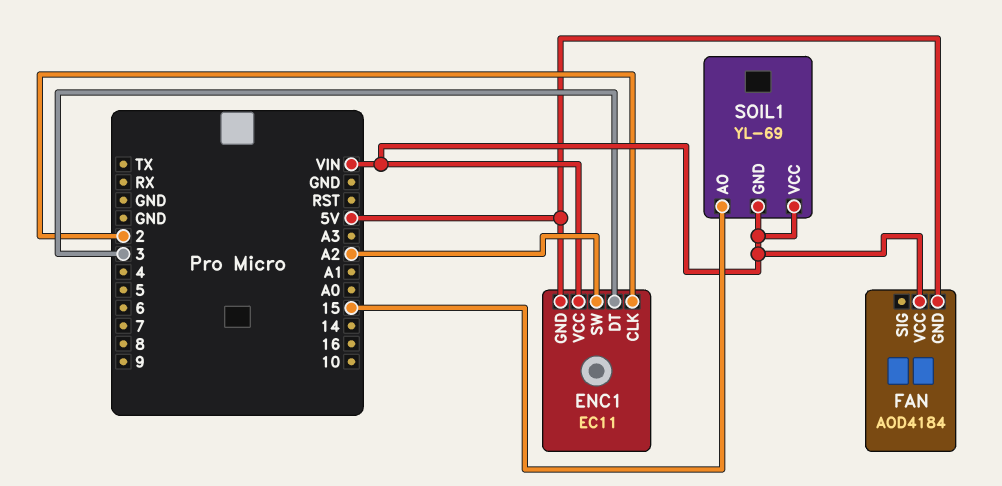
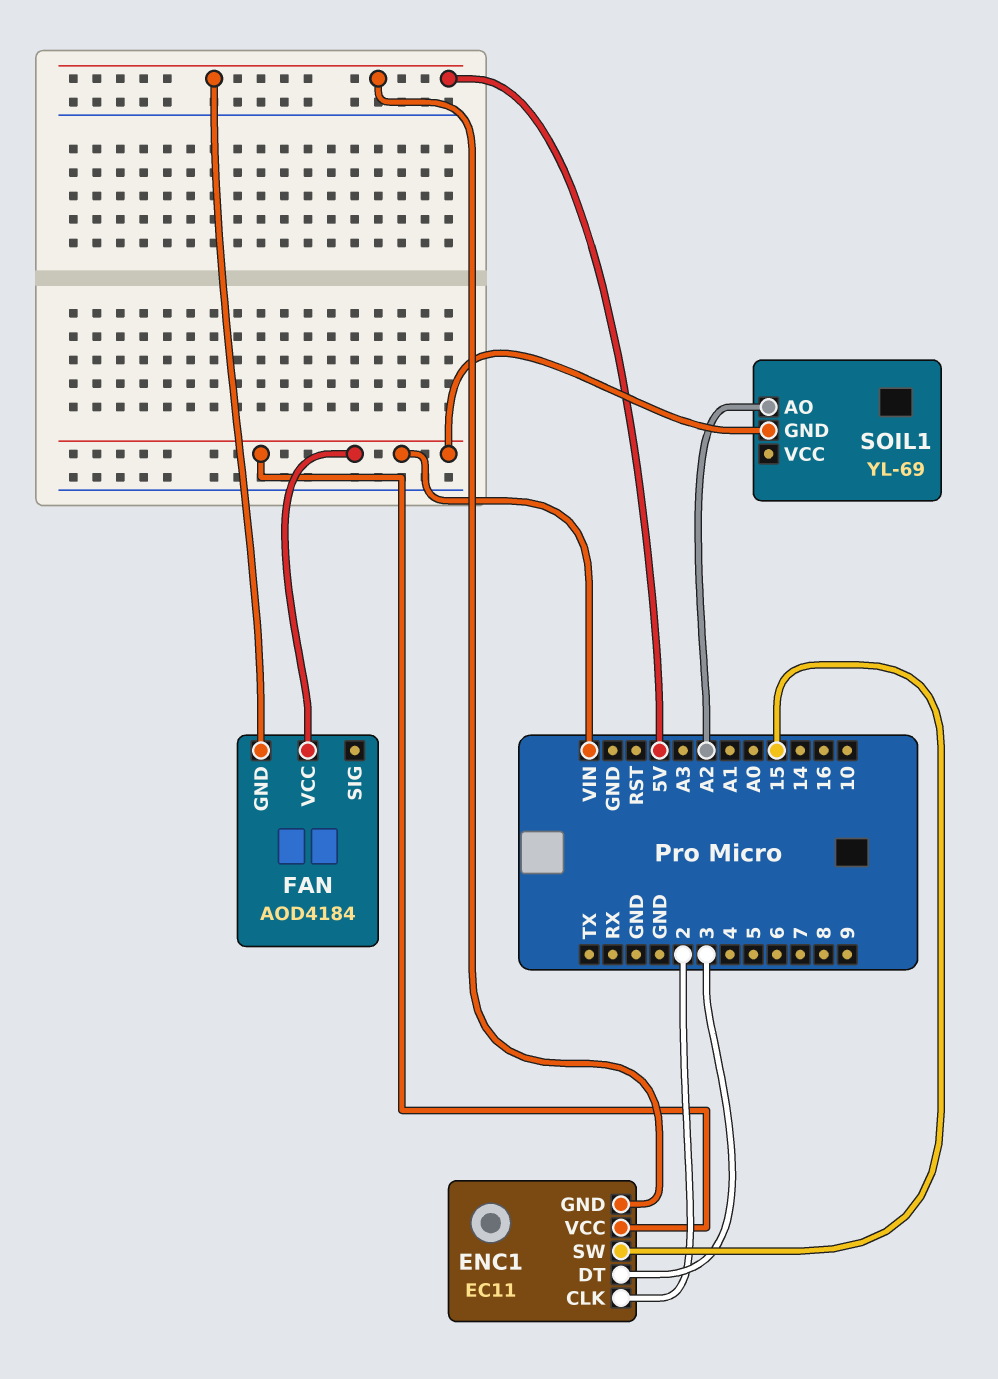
ENC1 pin SW: A2 -> 15
SOIL1 pin AO: 15 -> A2
SOIL1 pin VCC: VIN -> none

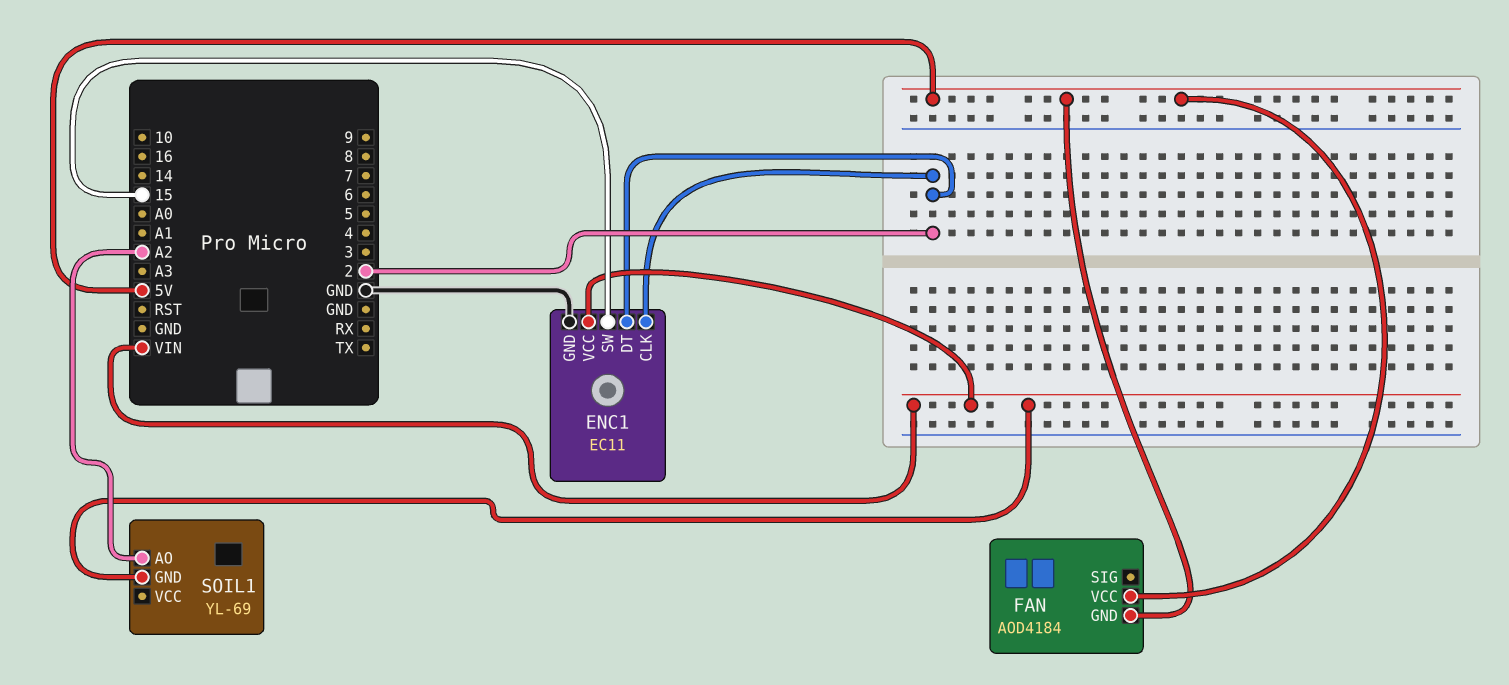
ENC1 pin DT: 3 -> 2
ENC1 pin GND: 5V -> GND
FAN pin VCC: VIN -> 5V

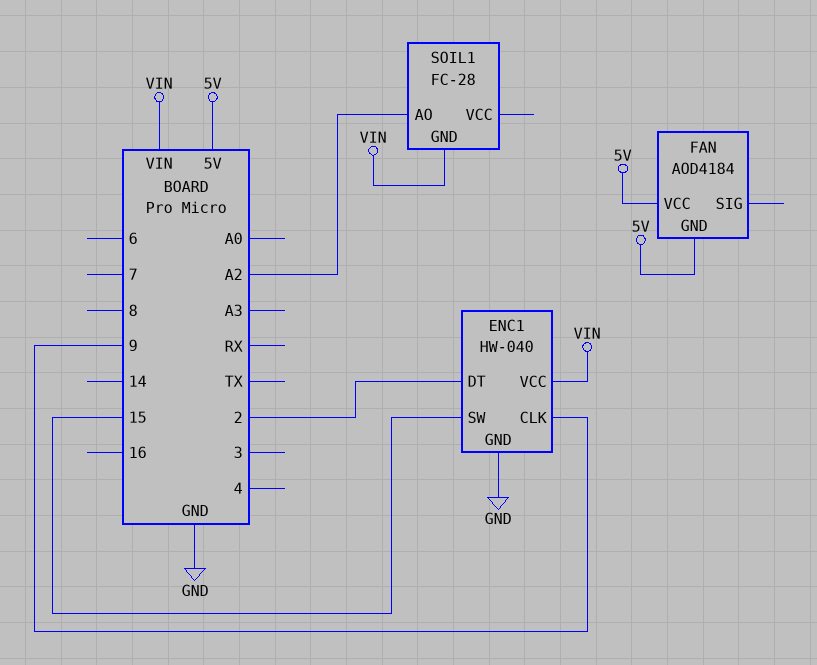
ENC1: EC11 -> HW-040
ENC1 pin CLK: 2 -> 9
SOIL1: YL-69 -> FC-28

